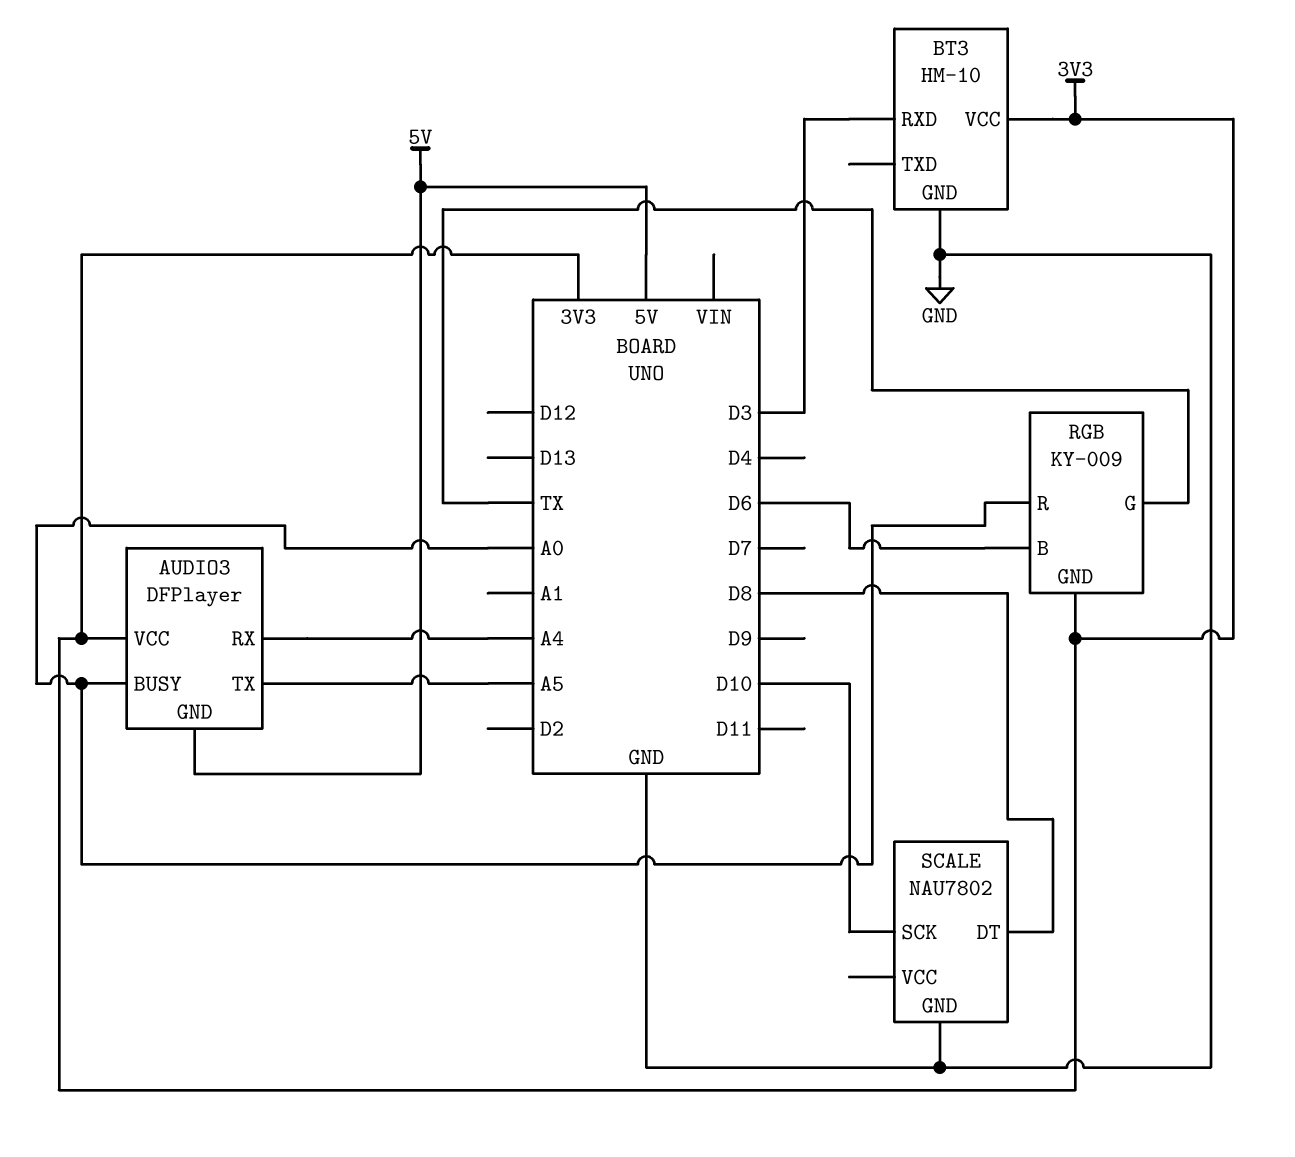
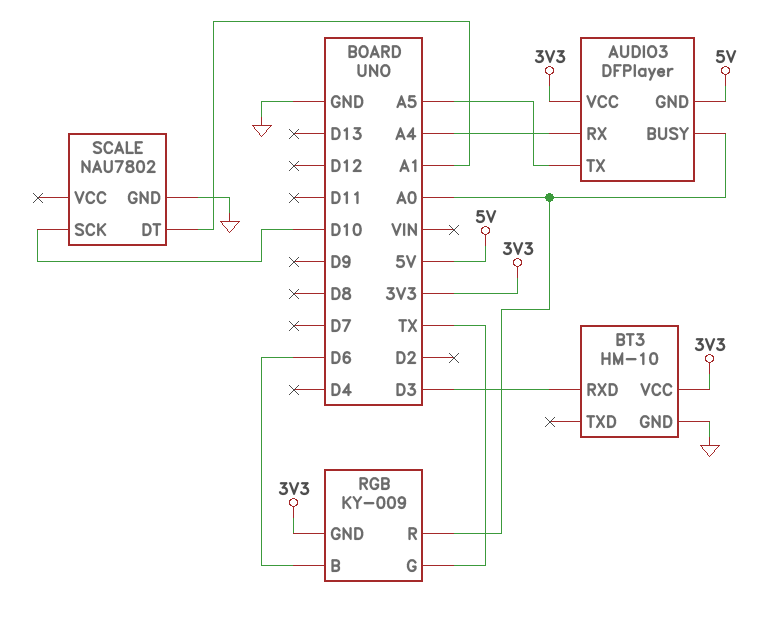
SCALE pin DT: D8 -> A1

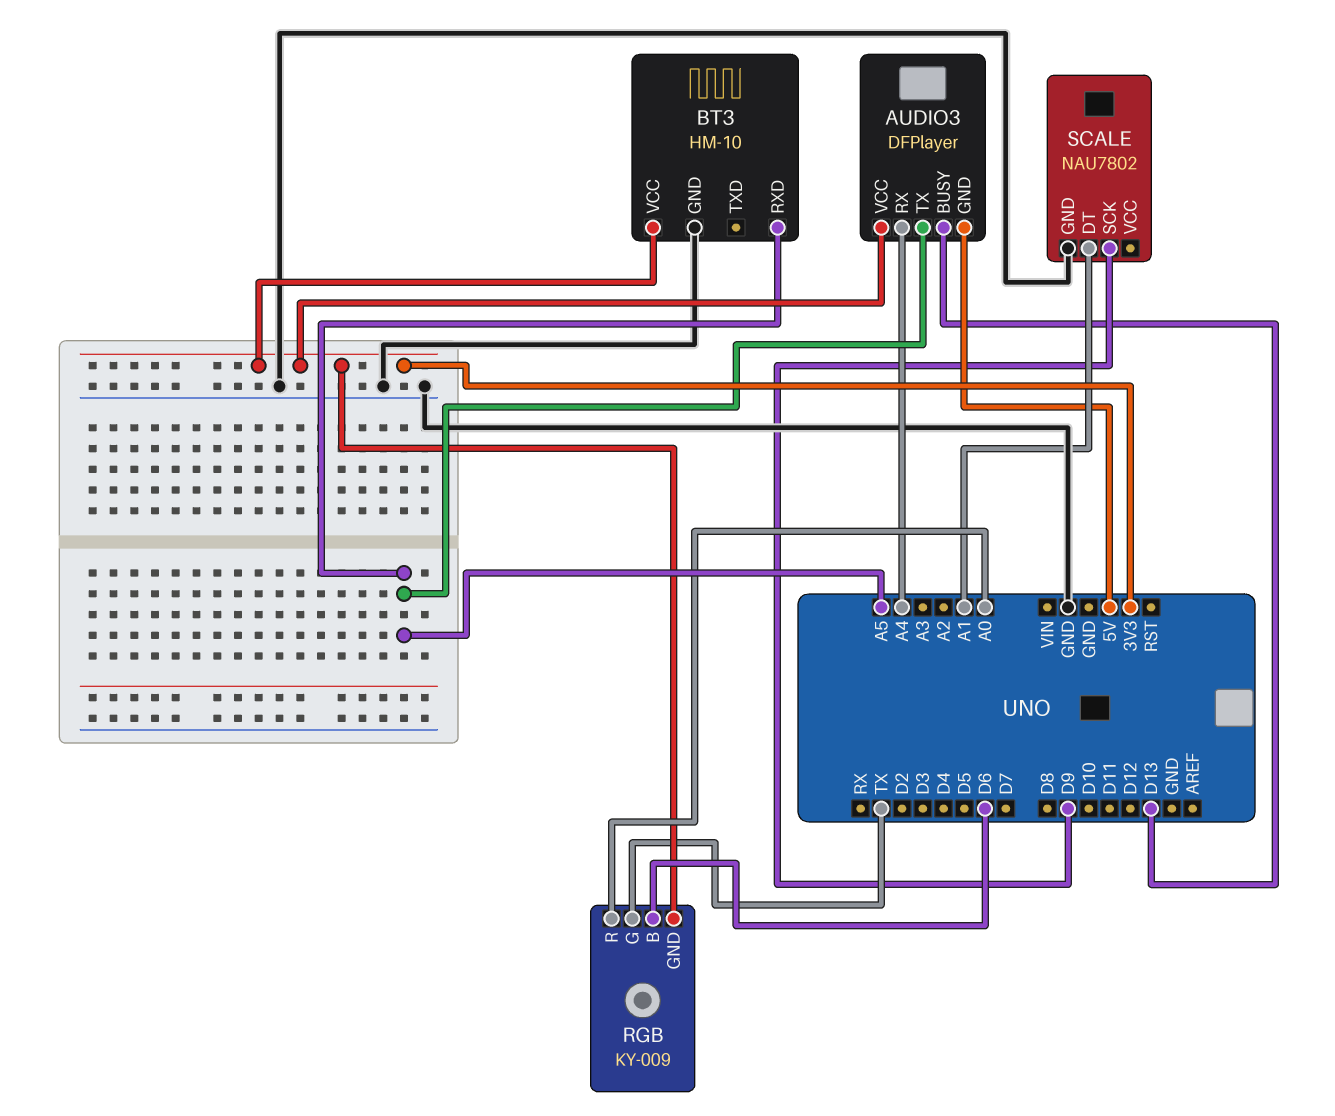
AUDIO3 pin BUSY: A0 -> D13
BT3 pin RXD: D3 -> A5
SCALE pin SCK: D10 -> D9

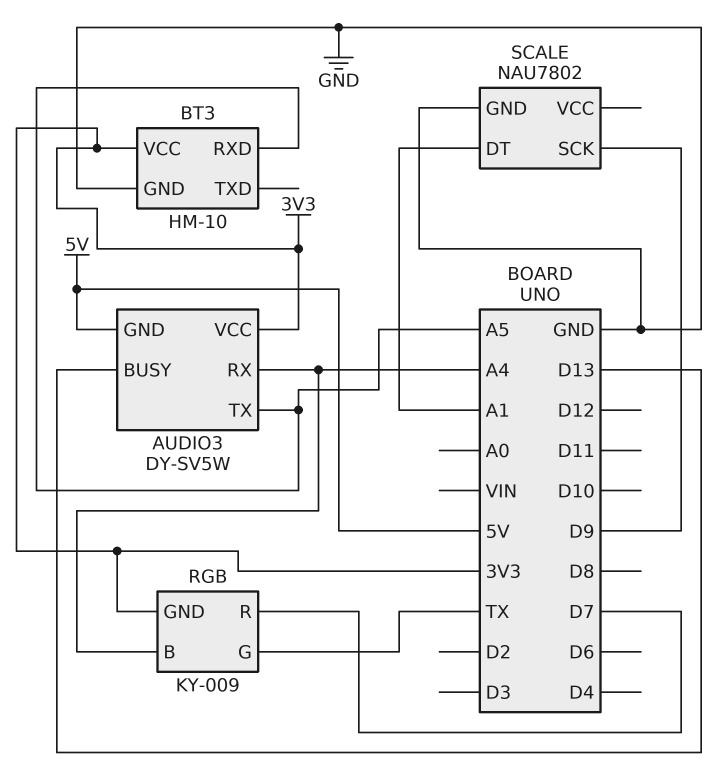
AUDIO3: DFPlayer -> DY-SV5W
RGB pin B: D6 -> A4
RGB pin R: A0 -> D7

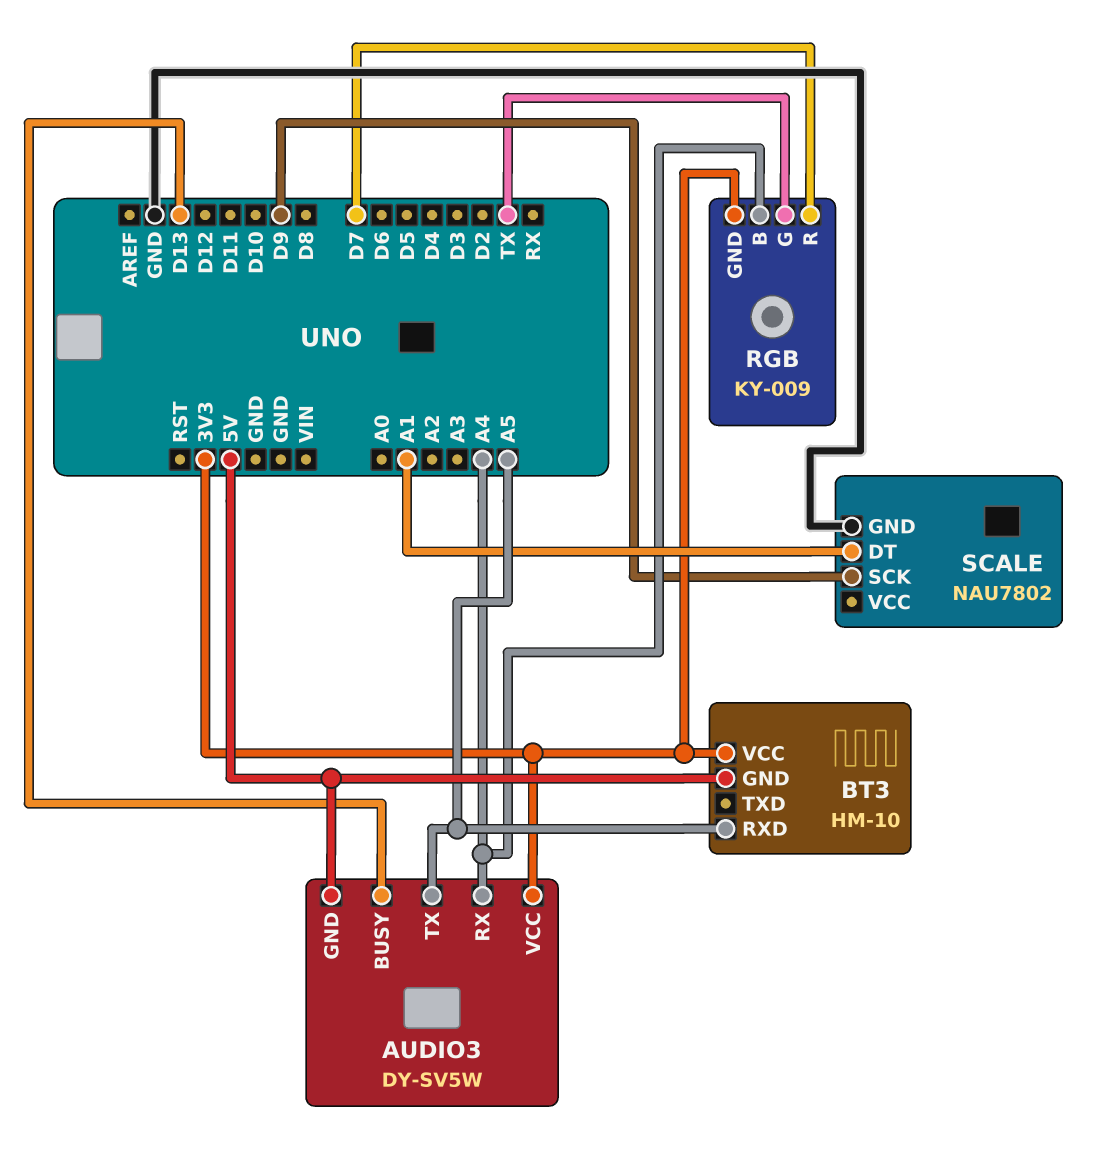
BT3 pin GND: GND -> 5V

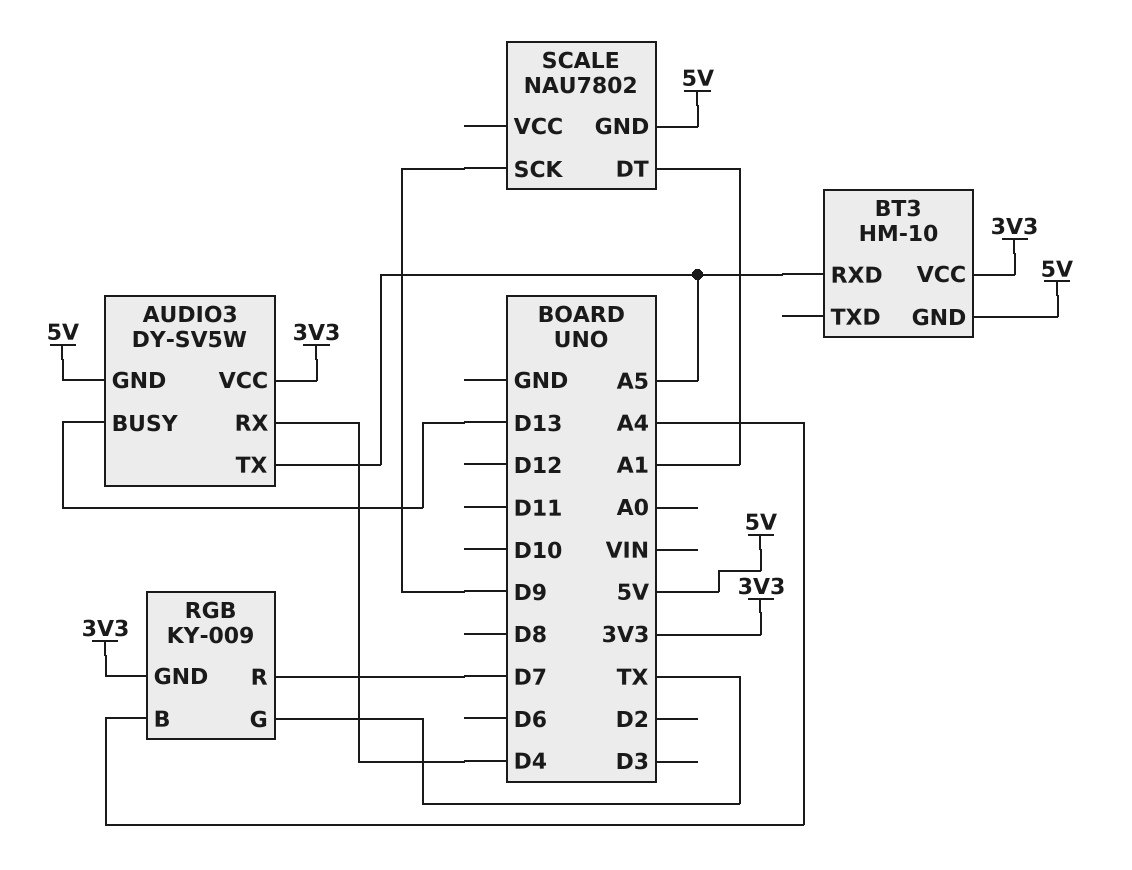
AUDIO3 pin RX: A4 -> D4
SCALE pin GND: GND -> 5V

